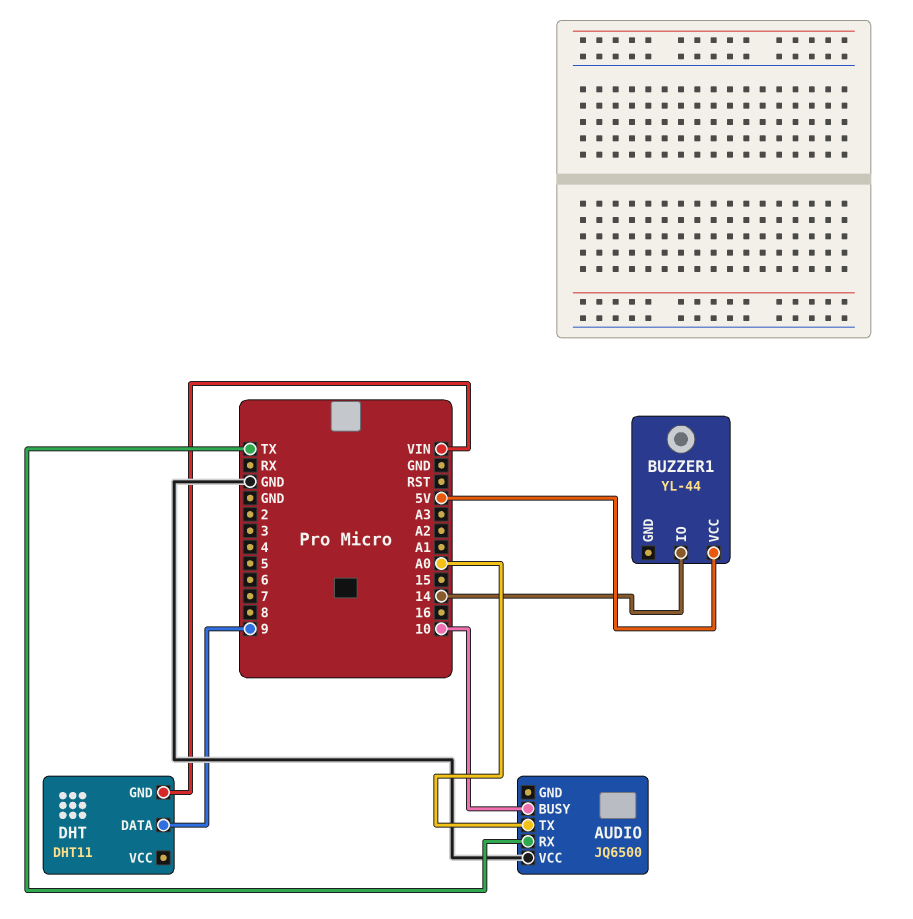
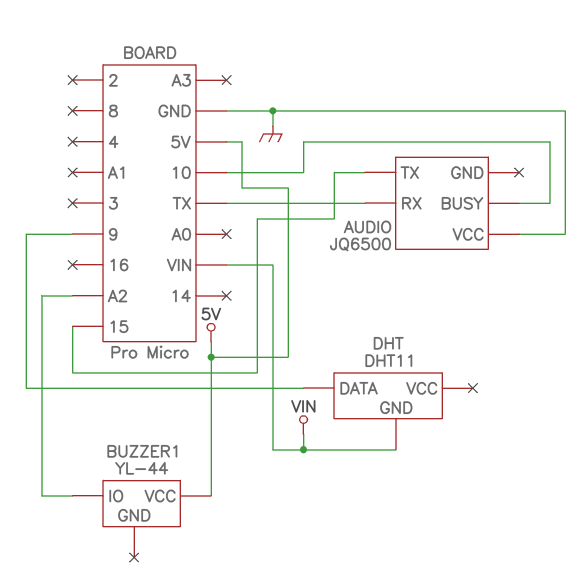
AUDIO pin TX: A0 -> 15
BUZZER1 pin IO: 14 -> A2

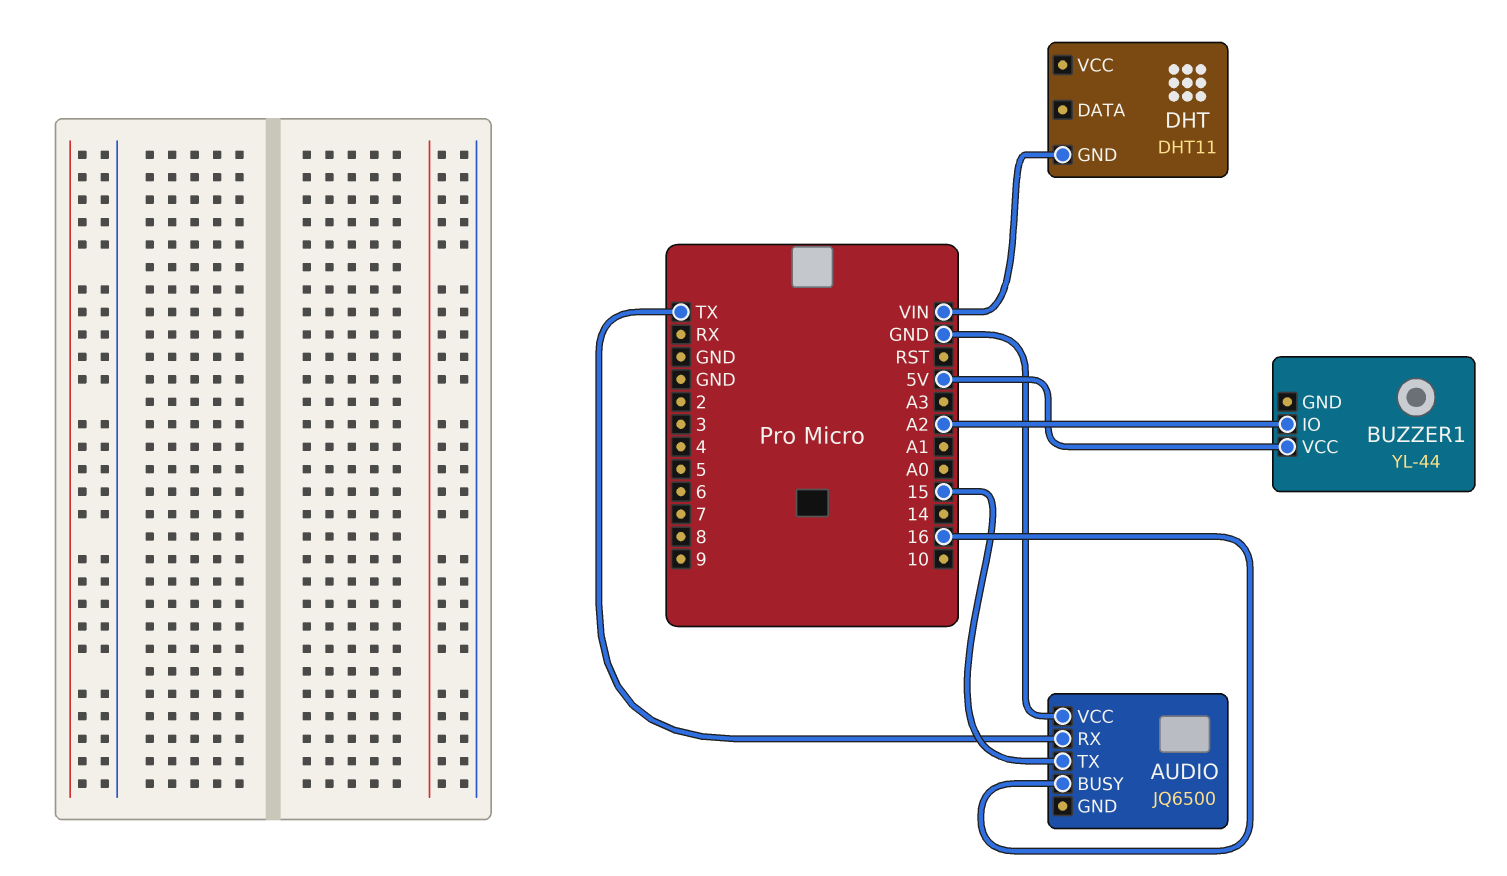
AUDIO pin BUSY: 10 -> 16
DHT pin DATA: 9 -> none

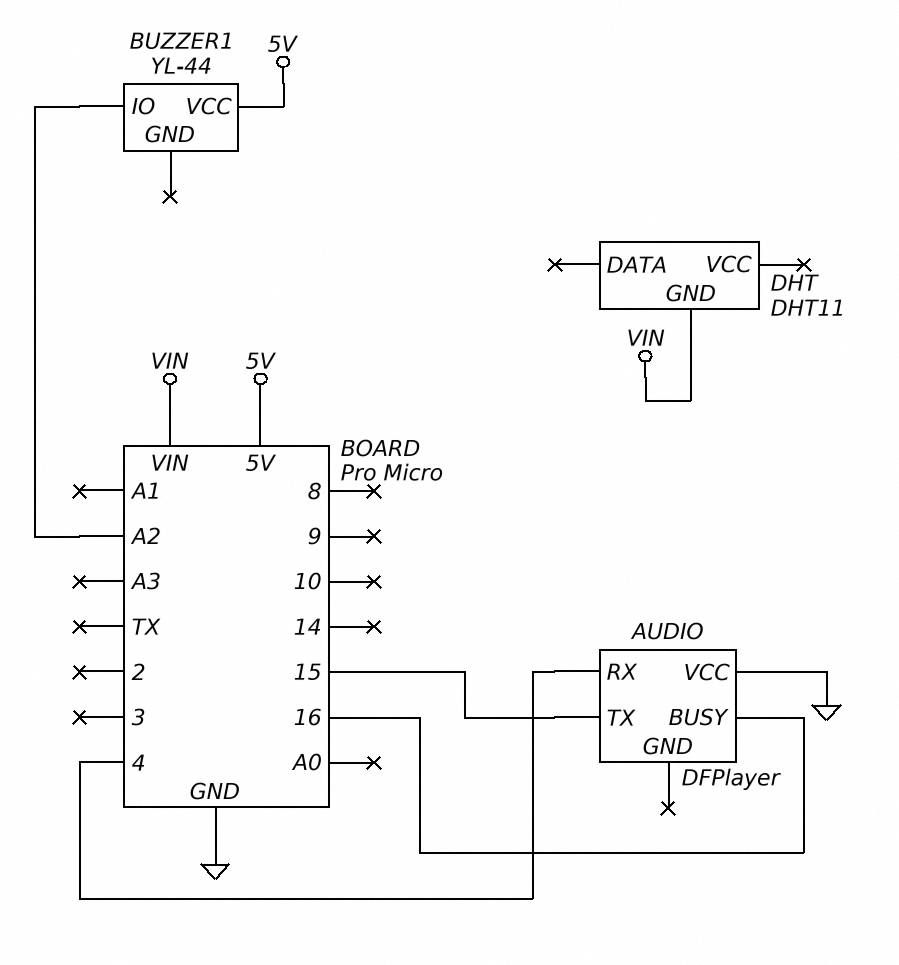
AUDIO: JQ6500 -> DFPlayer
AUDIO pin RX: TX -> 4

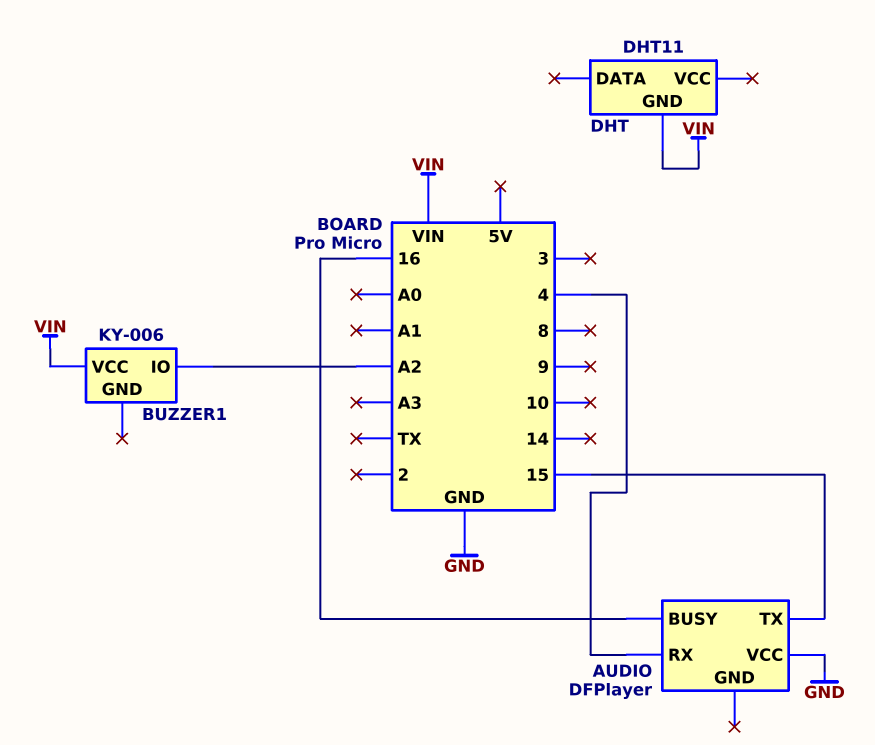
BUZZER1: YL-44 -> KY-006
BUZZER1 pin VCC: 5V -> VIN

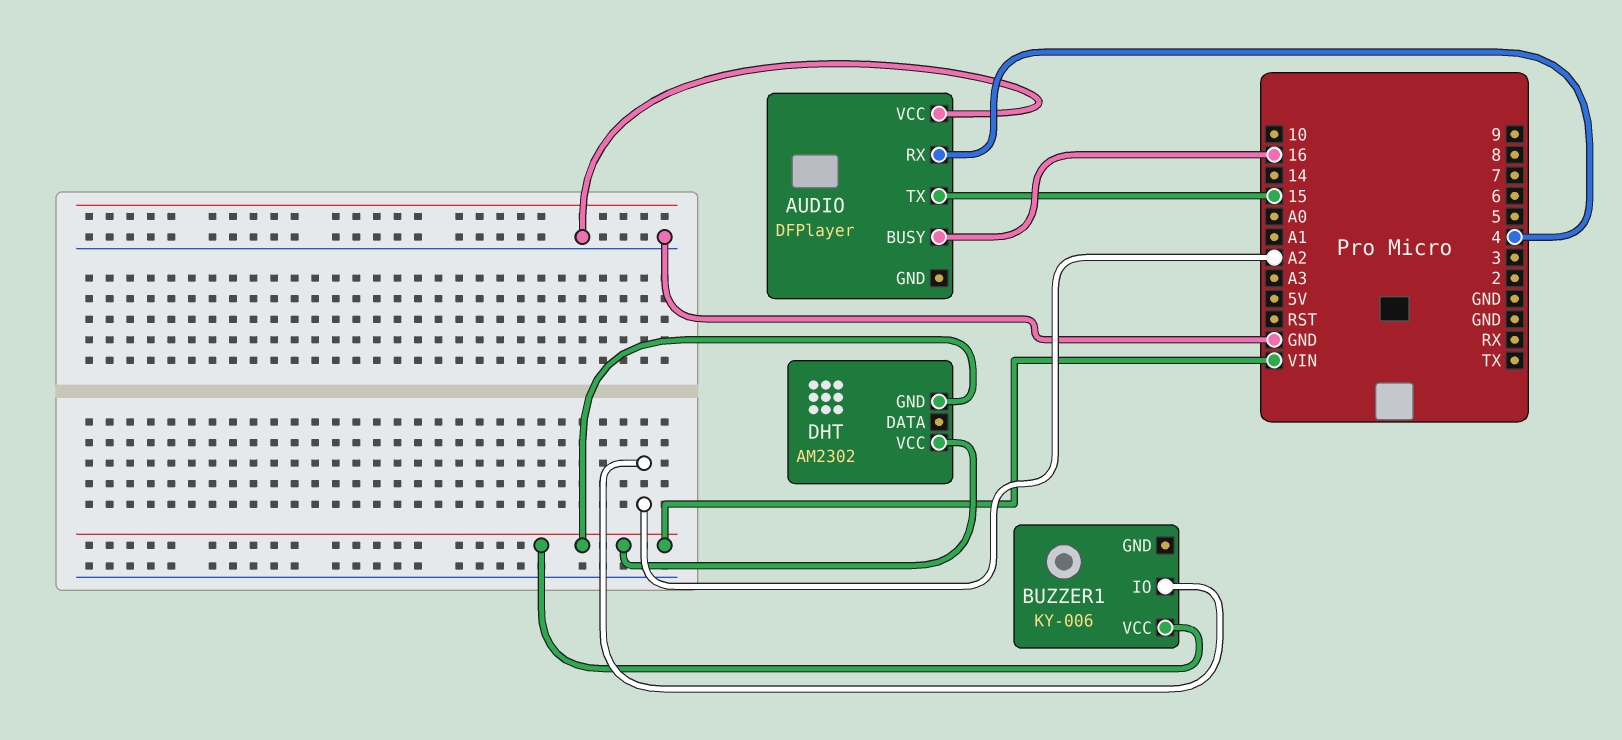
DHT: DHT11 -> AM2302
DHT pin VCC: none -> VIN

